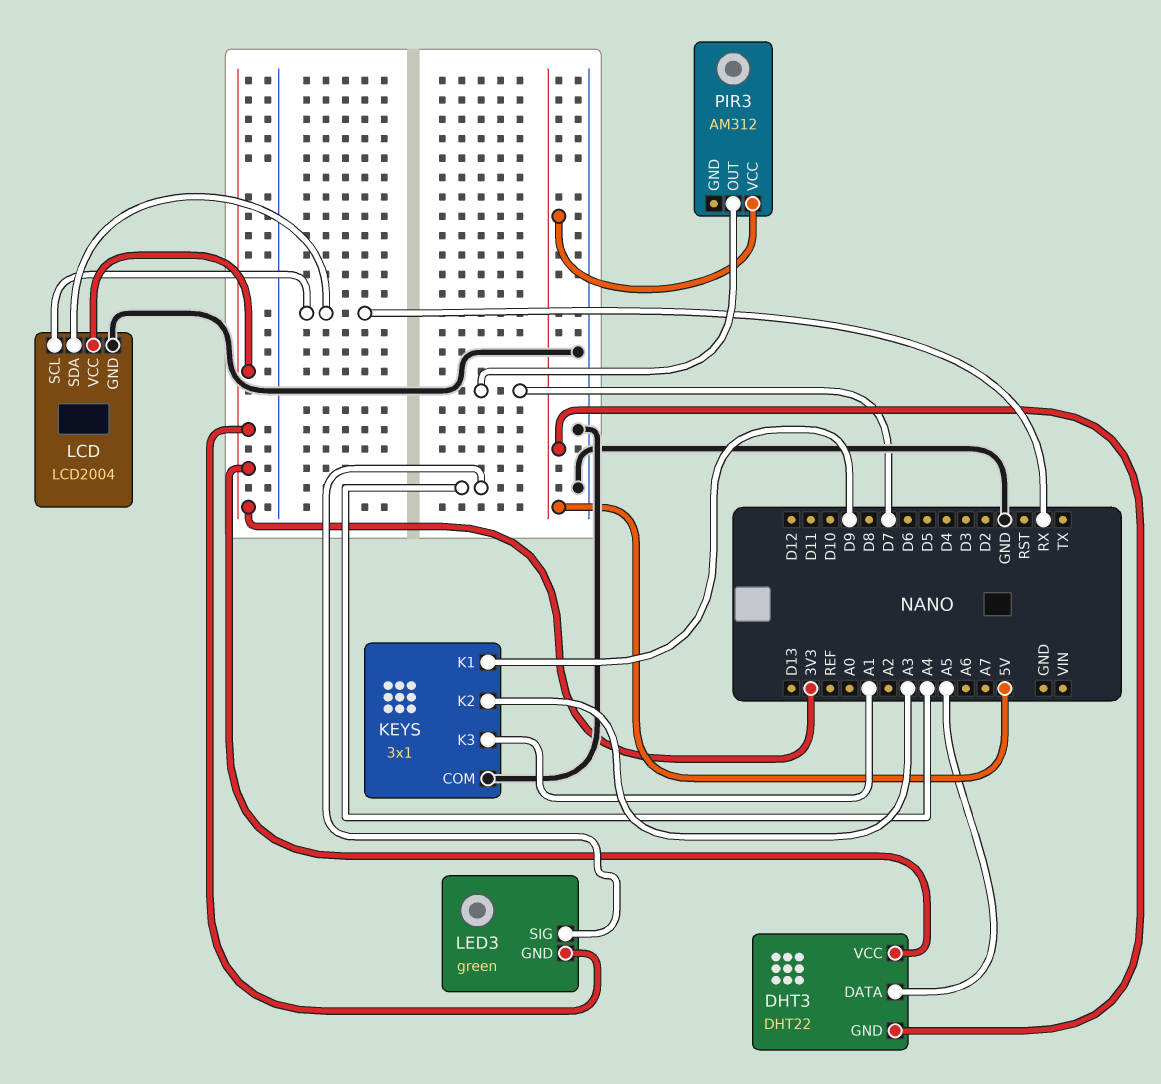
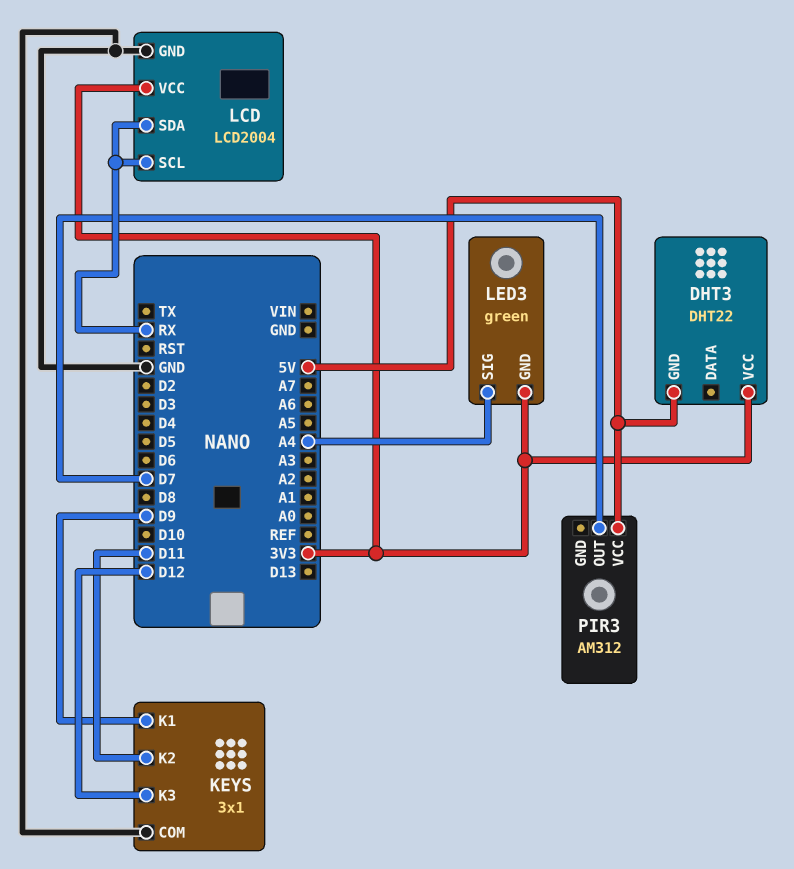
DHT3 pin DATA: A5 -> none
KEYS pin K2: A3 -> D11
KEYS pin K3: A1 -> D12

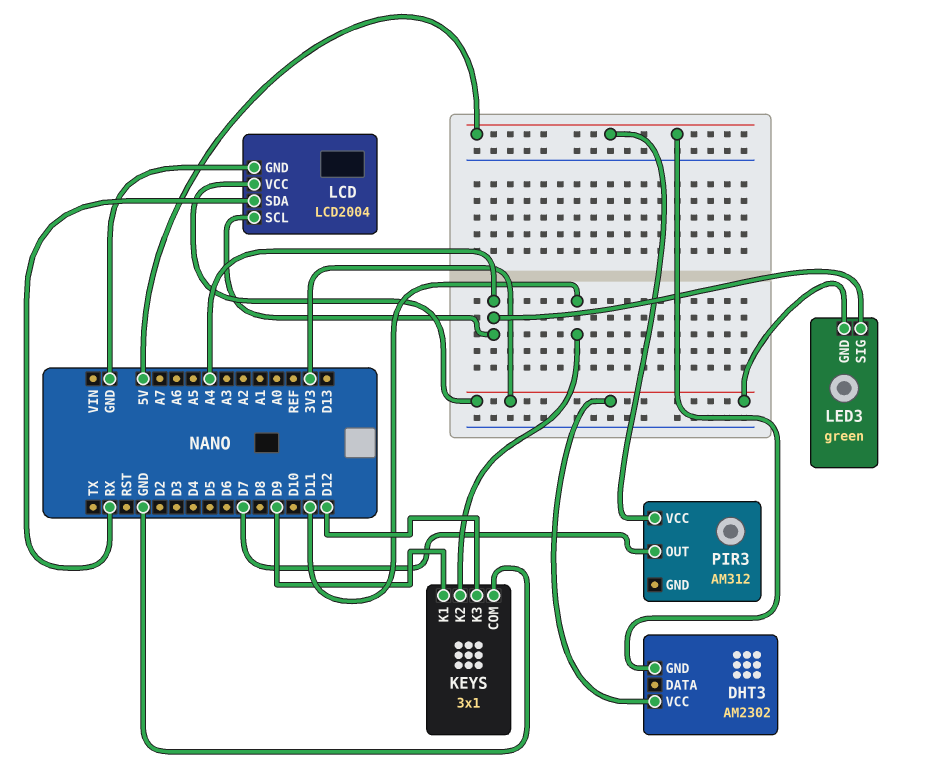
DHT3: DHT22 -> AM2302
LCD pin SCL: RX -> A4

